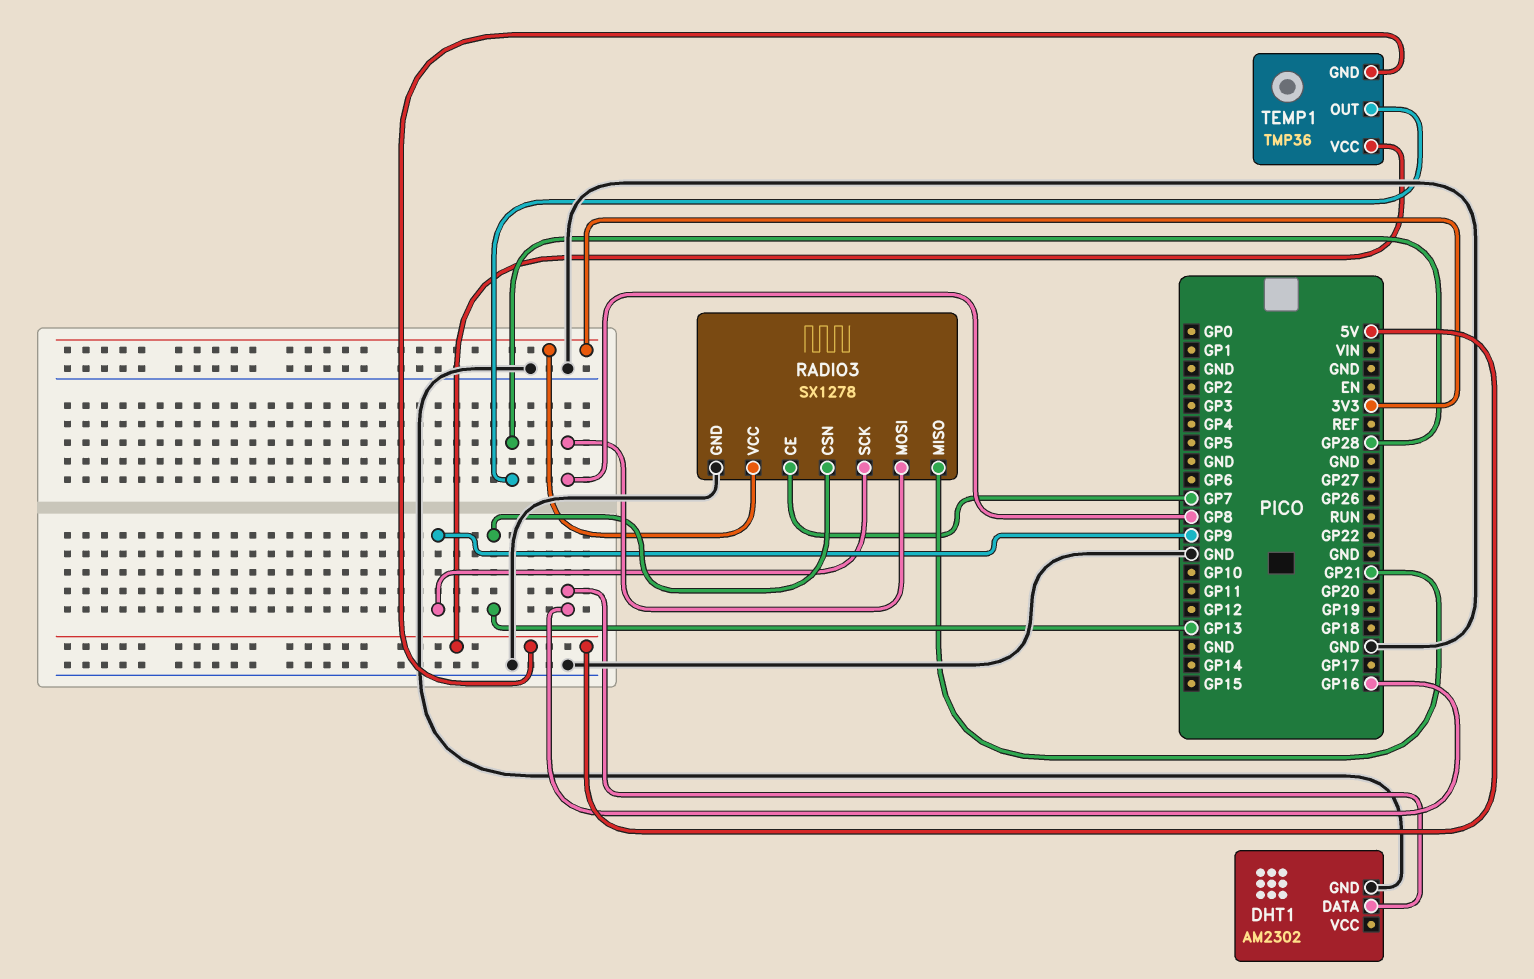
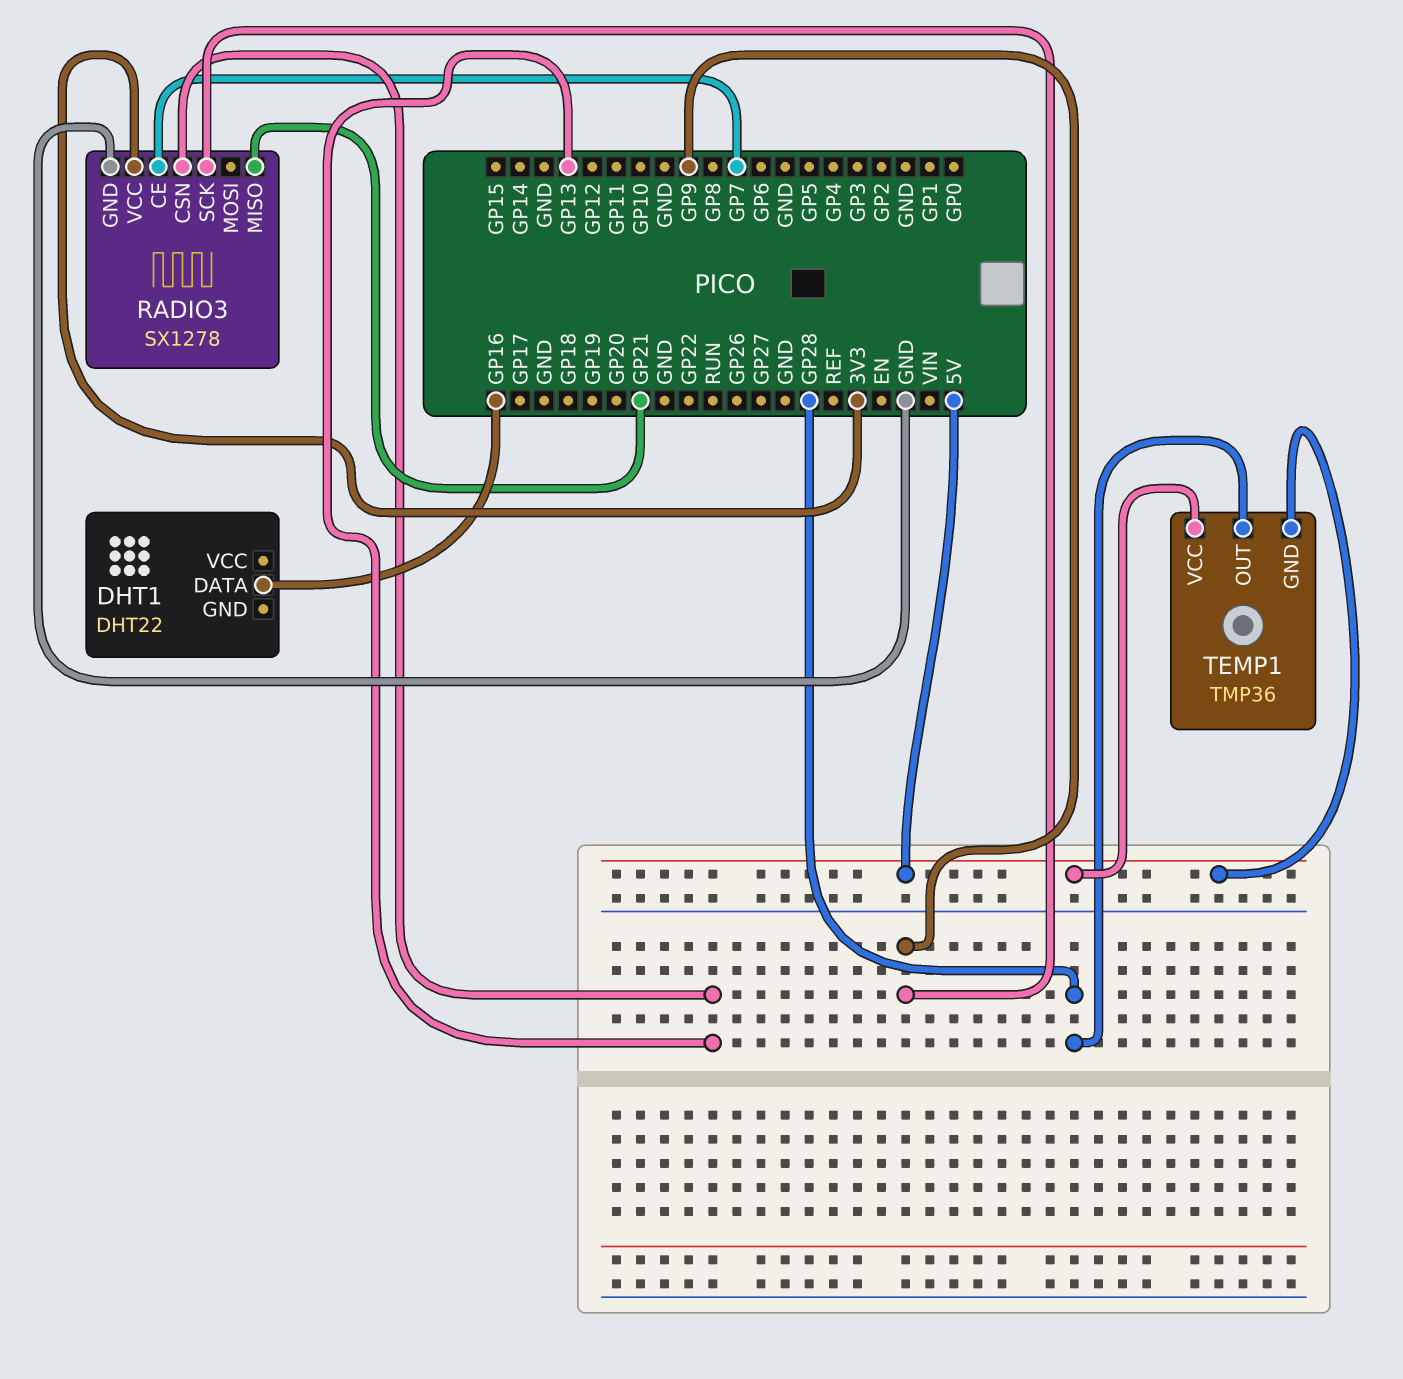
DHT1: AM2302 -> DHT22
DHT1 pin GND: GND -> none
RADIO3 pin MOSI: GP8 -> none

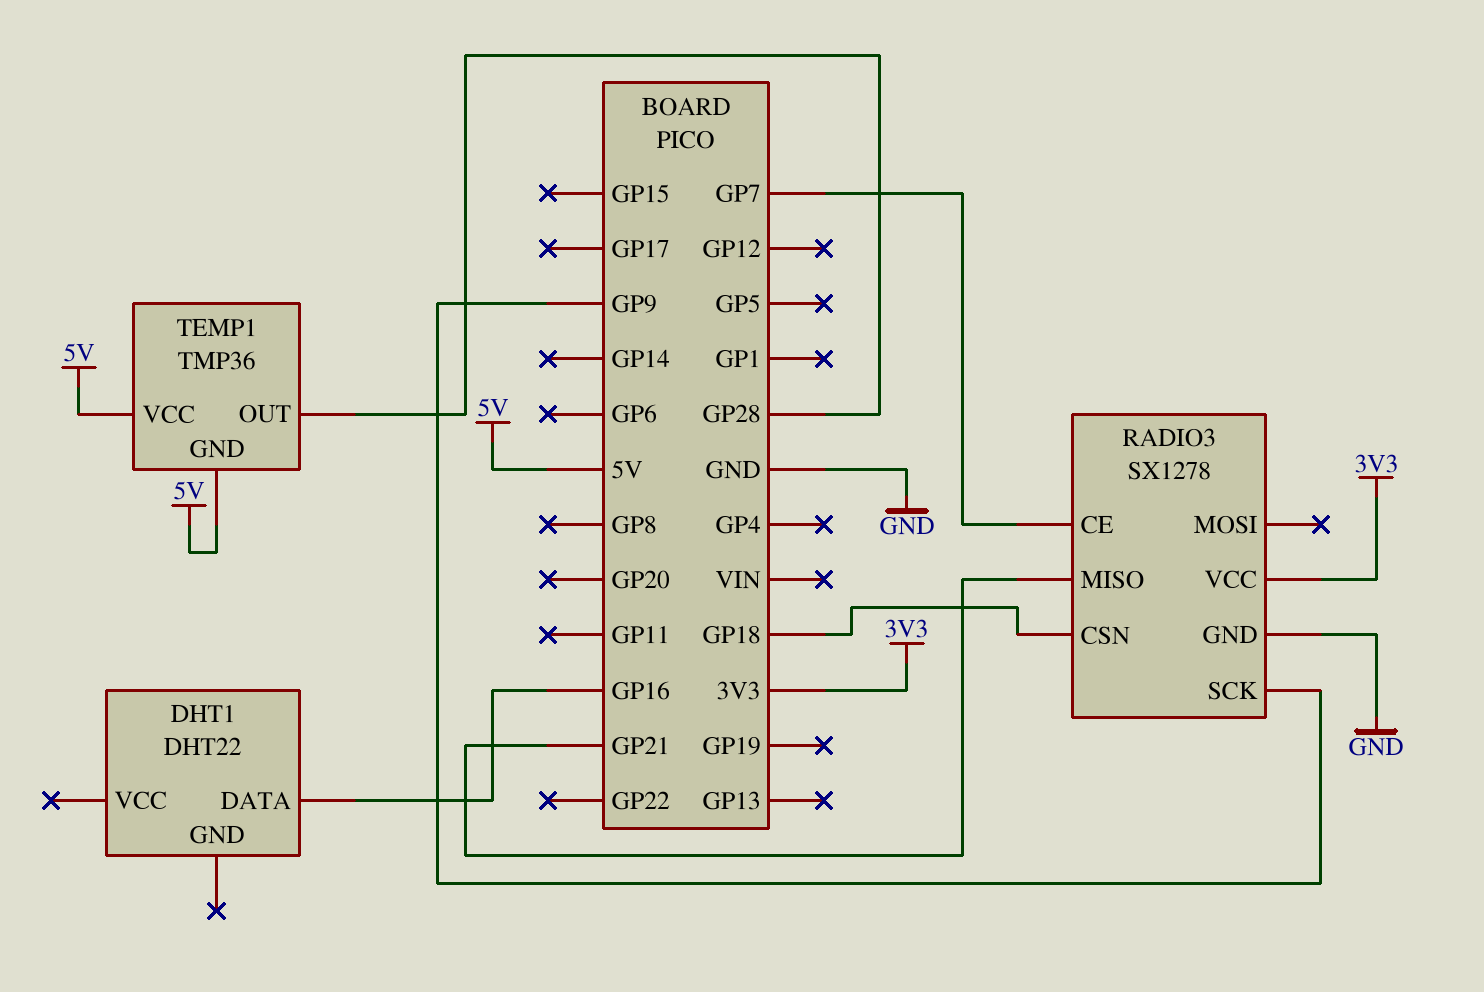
RADIO3 pin CSN: GP13 -> GP18

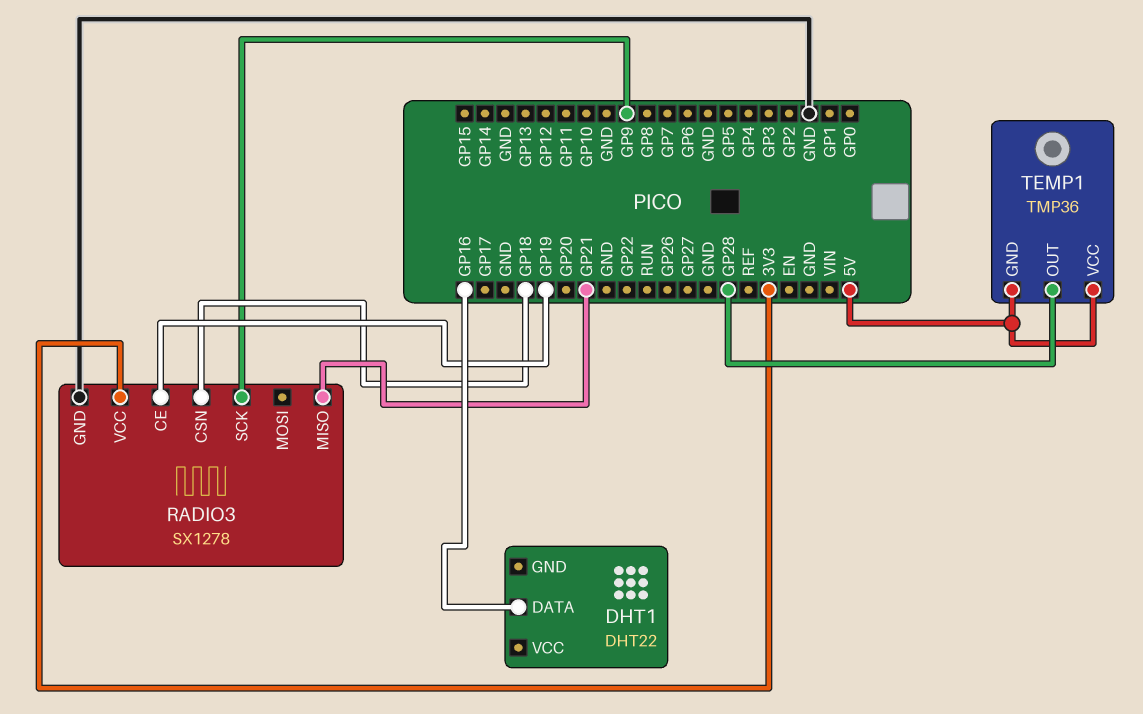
RADIO3 pin CE: GP7 -> GP19

